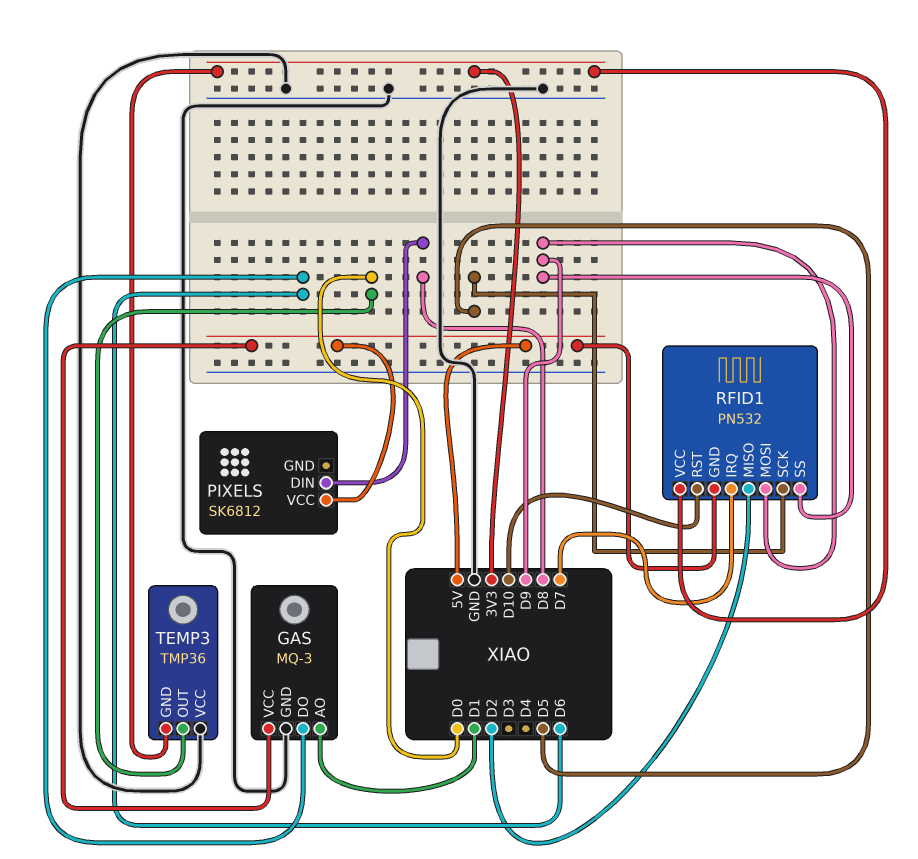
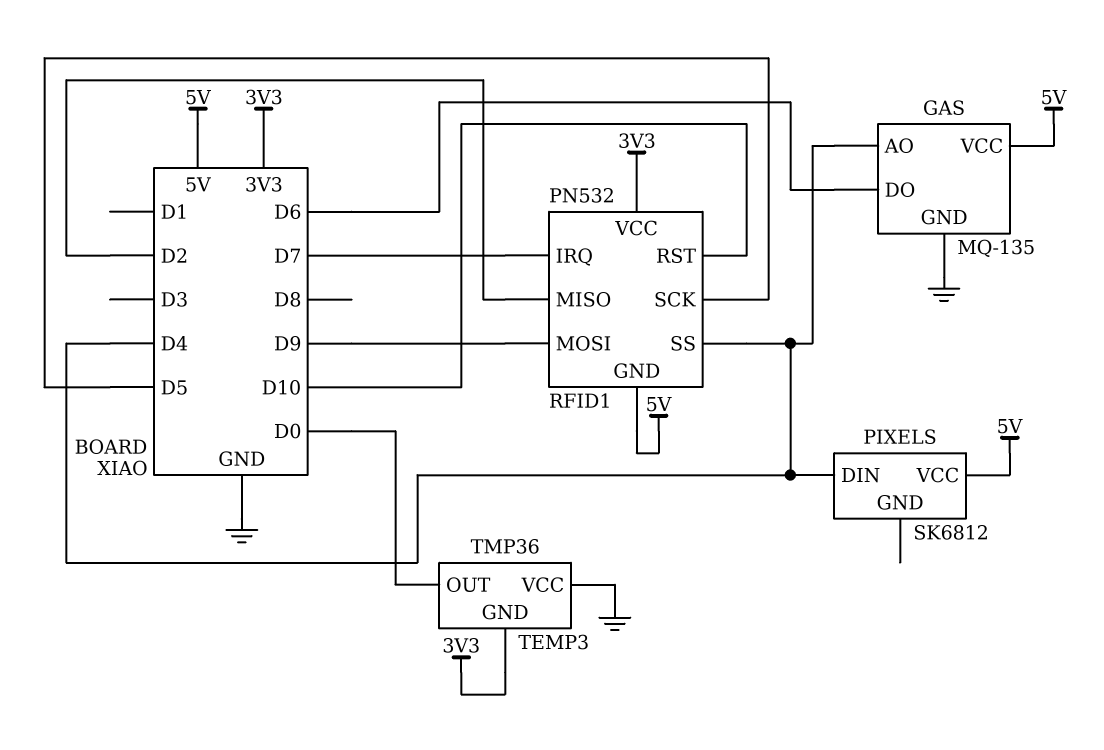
GAS: MQ-3 -> MQ-135
GAS pin AO: D1 -> D4
PIXELS pin DIN: D8 -> D4
RFID1 pin SS: D9 -> D4

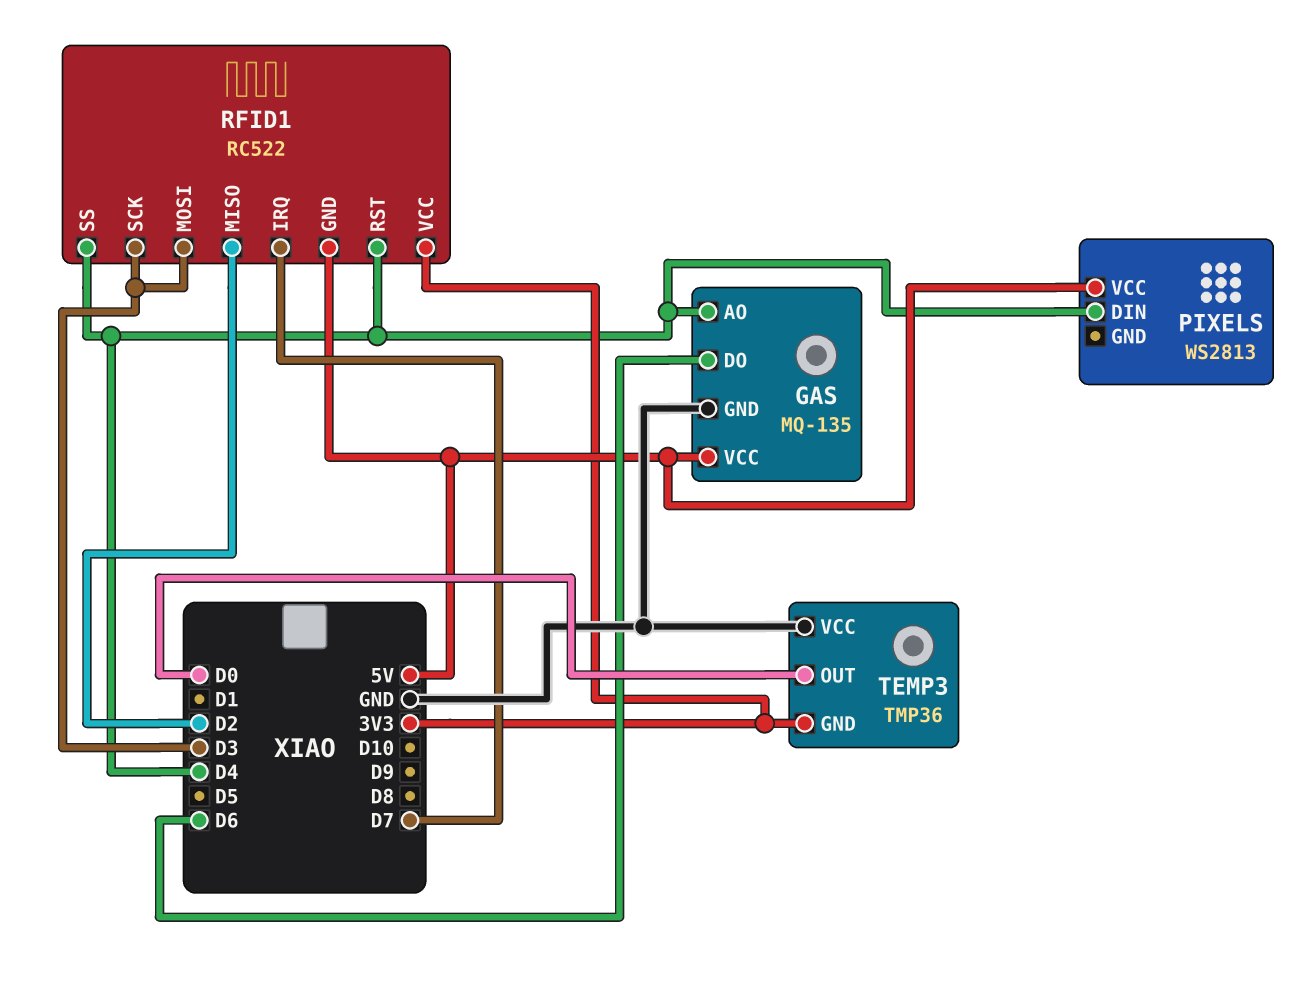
PIXELS: SK6812 -> WS2813
RFID1: PN532 -> RC522
RFID1 pin MOSI: D9 -> D3
RFID1 pin RST: D10 -> D4
RFID1 pin SCK: D5 -> D3

